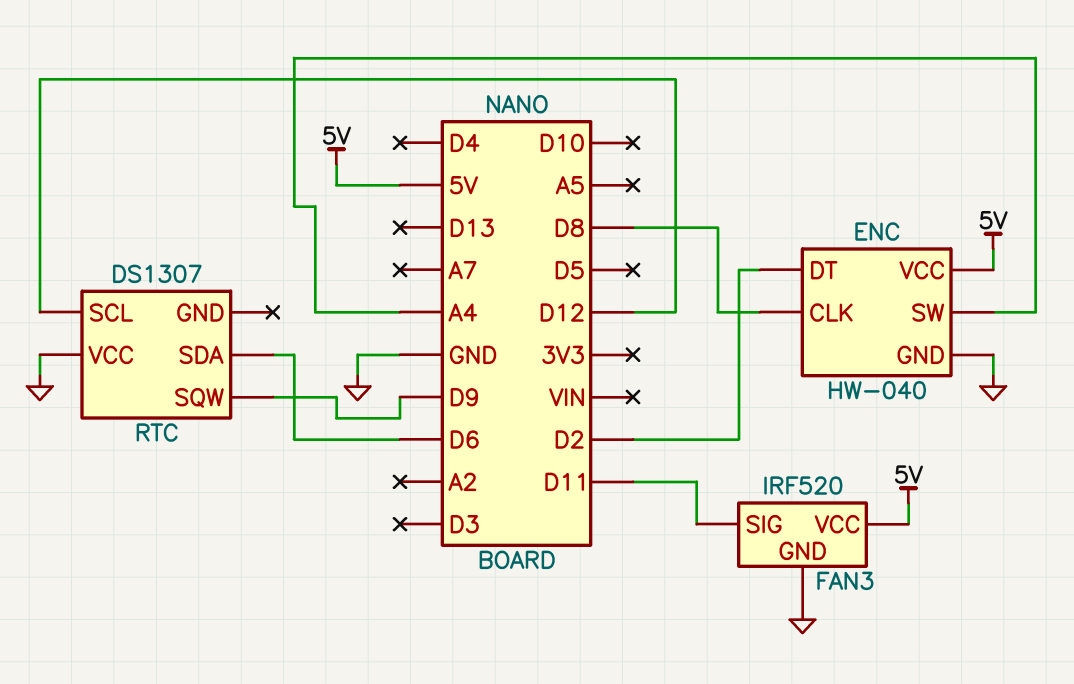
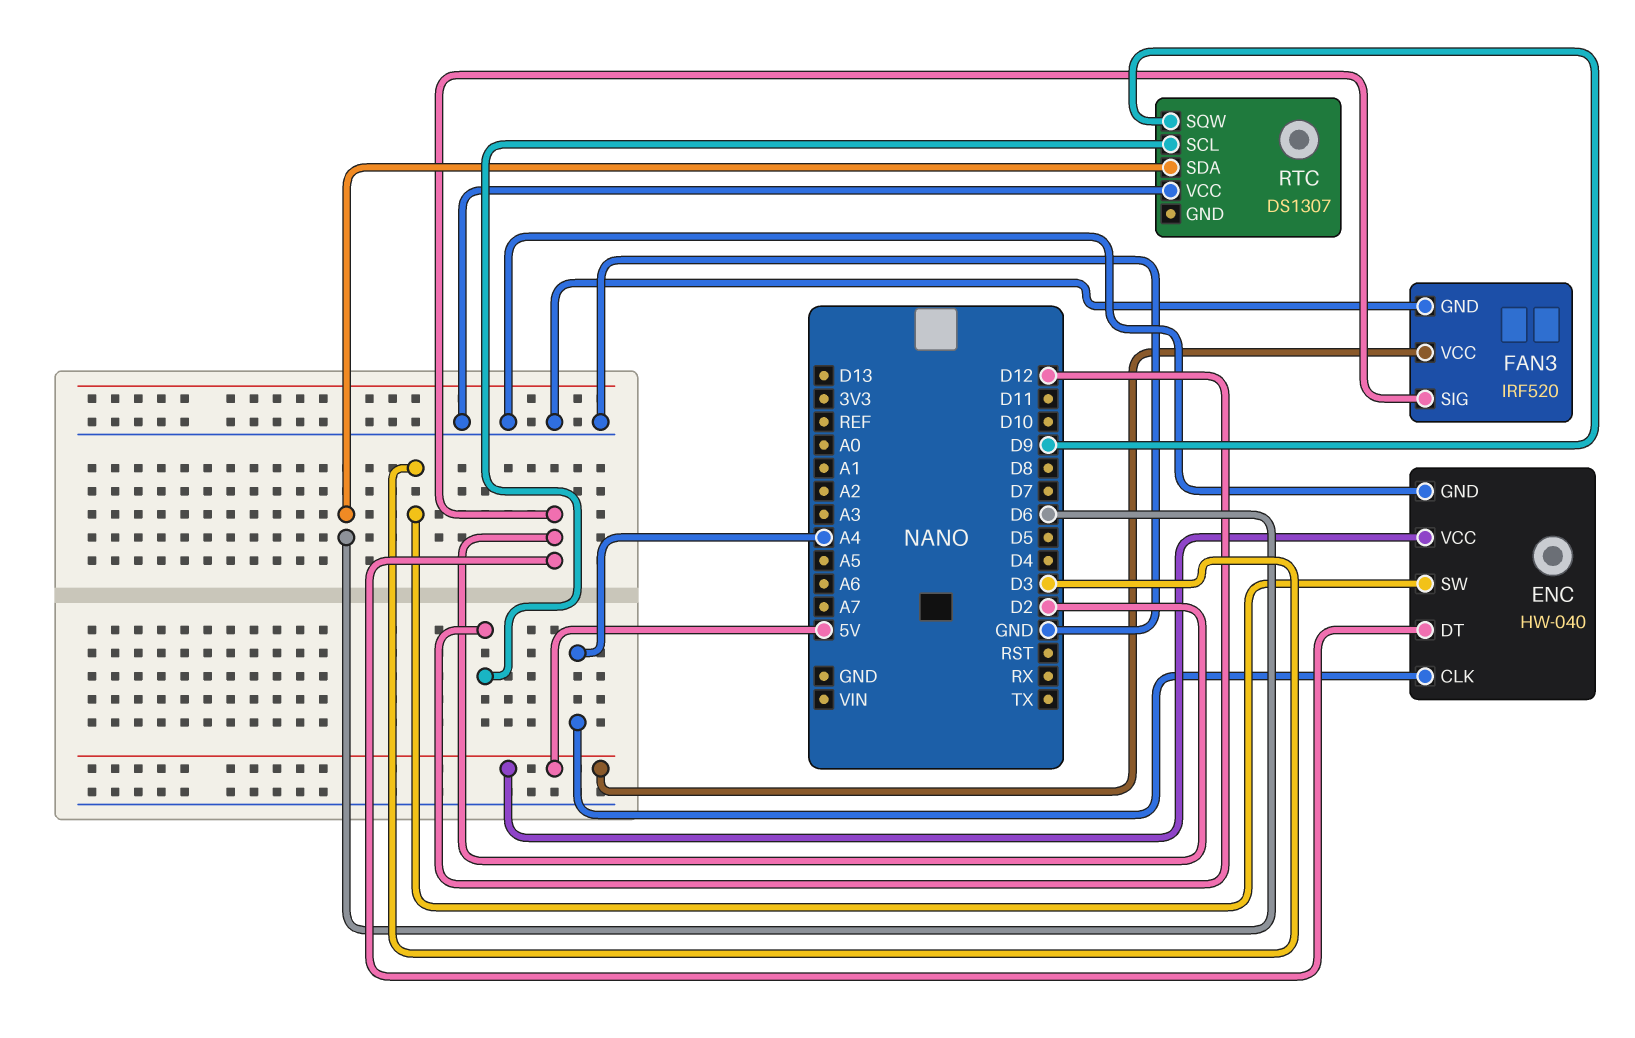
ENC pin CLK: D8 -> A4
ENC pin SW: A4 -> D3
FAN3 pin SIG: D11 -> D2

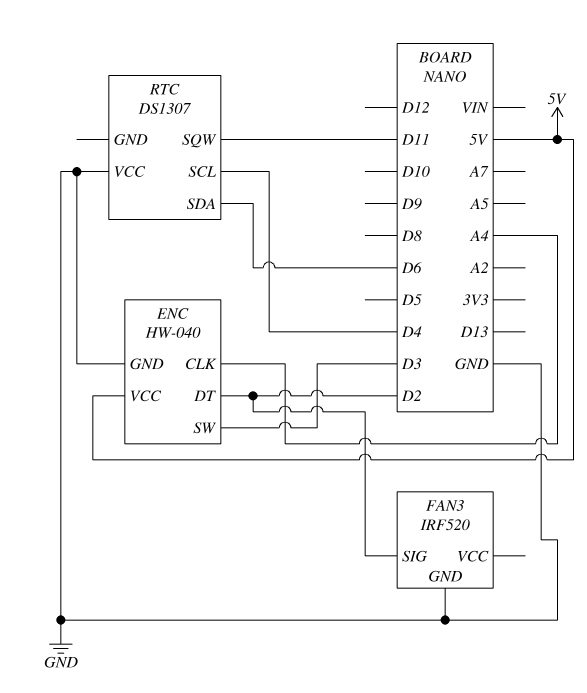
FAN3 pin VCC: 5V -> none
RTC pin SCL: D12 -> D4
RTC pin SQW: D9 -> D11

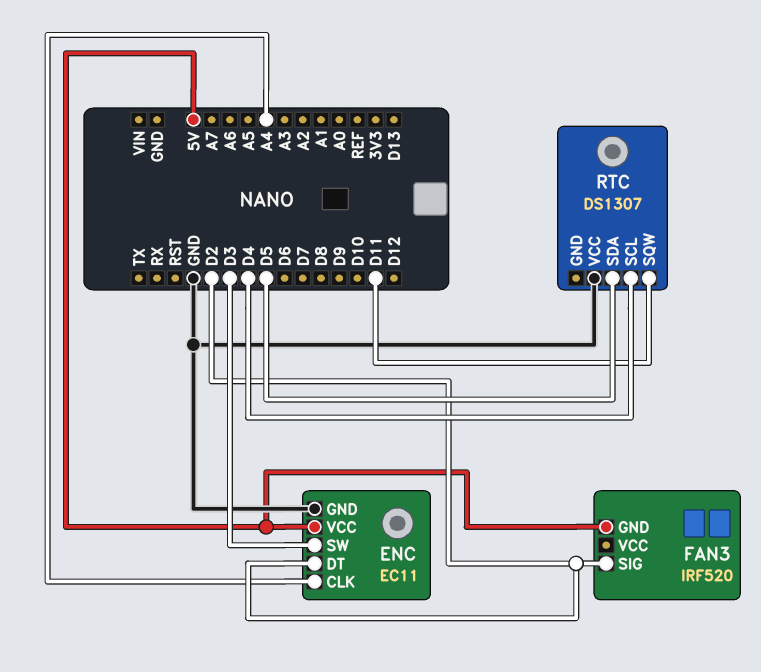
ENC: HW-040 -> EC11
FAN3 pin GND: GND -> 5V
RTC pin SDA: D6 -> D5

